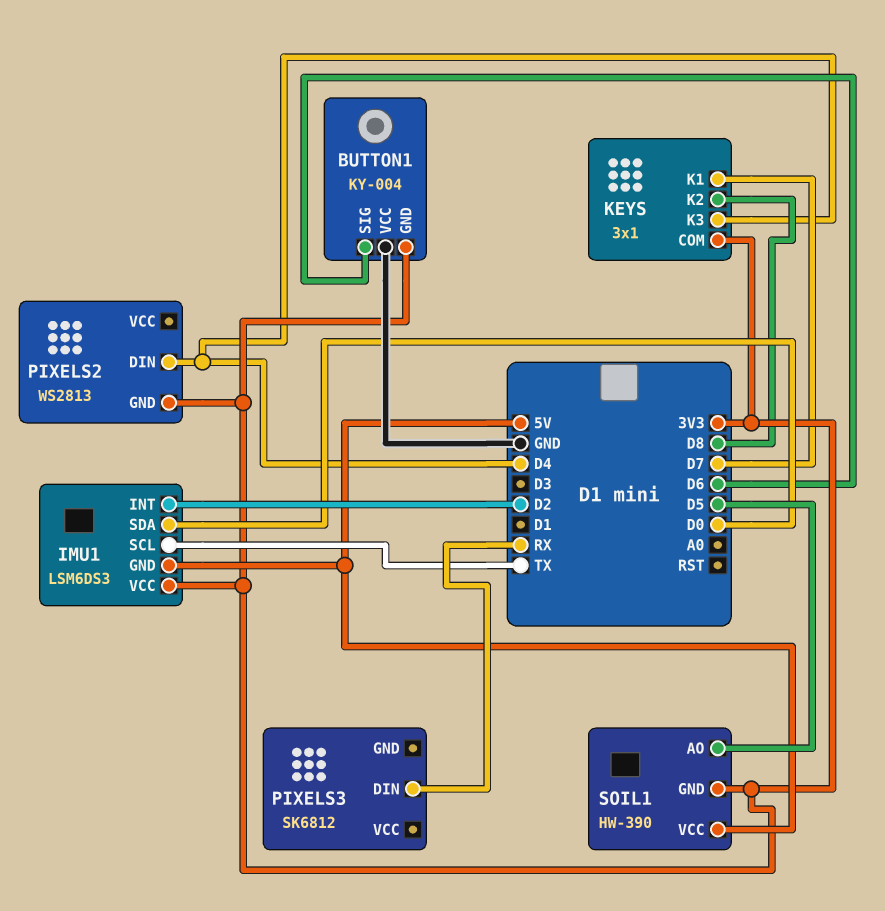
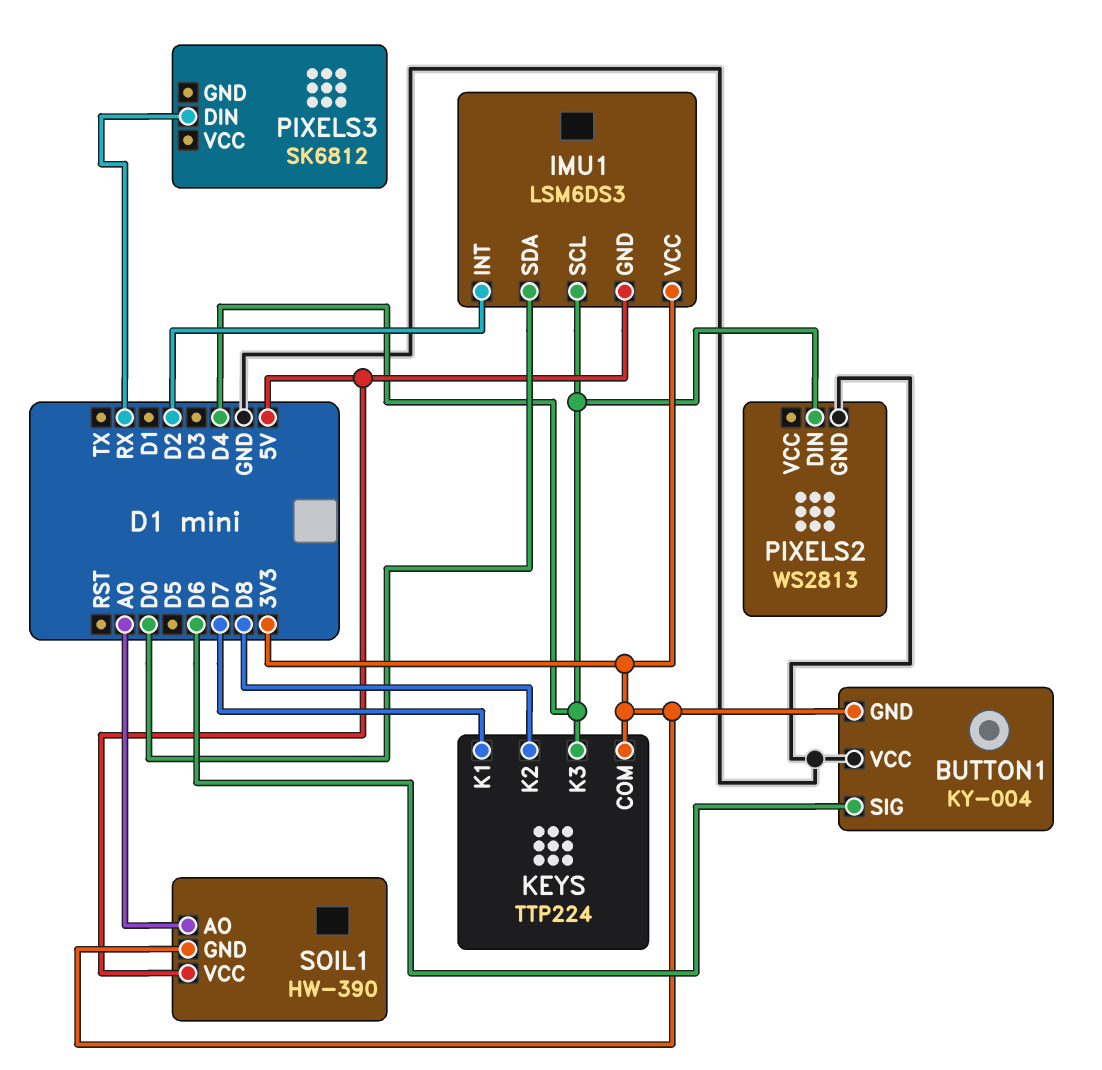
IMU1 pin SCL: TX -> D4
KEYS: 3x1 -> TTP224
PIXELS2 pin GND: 3V3 -> GND
SOIL1 pin AO: D5 -> A0

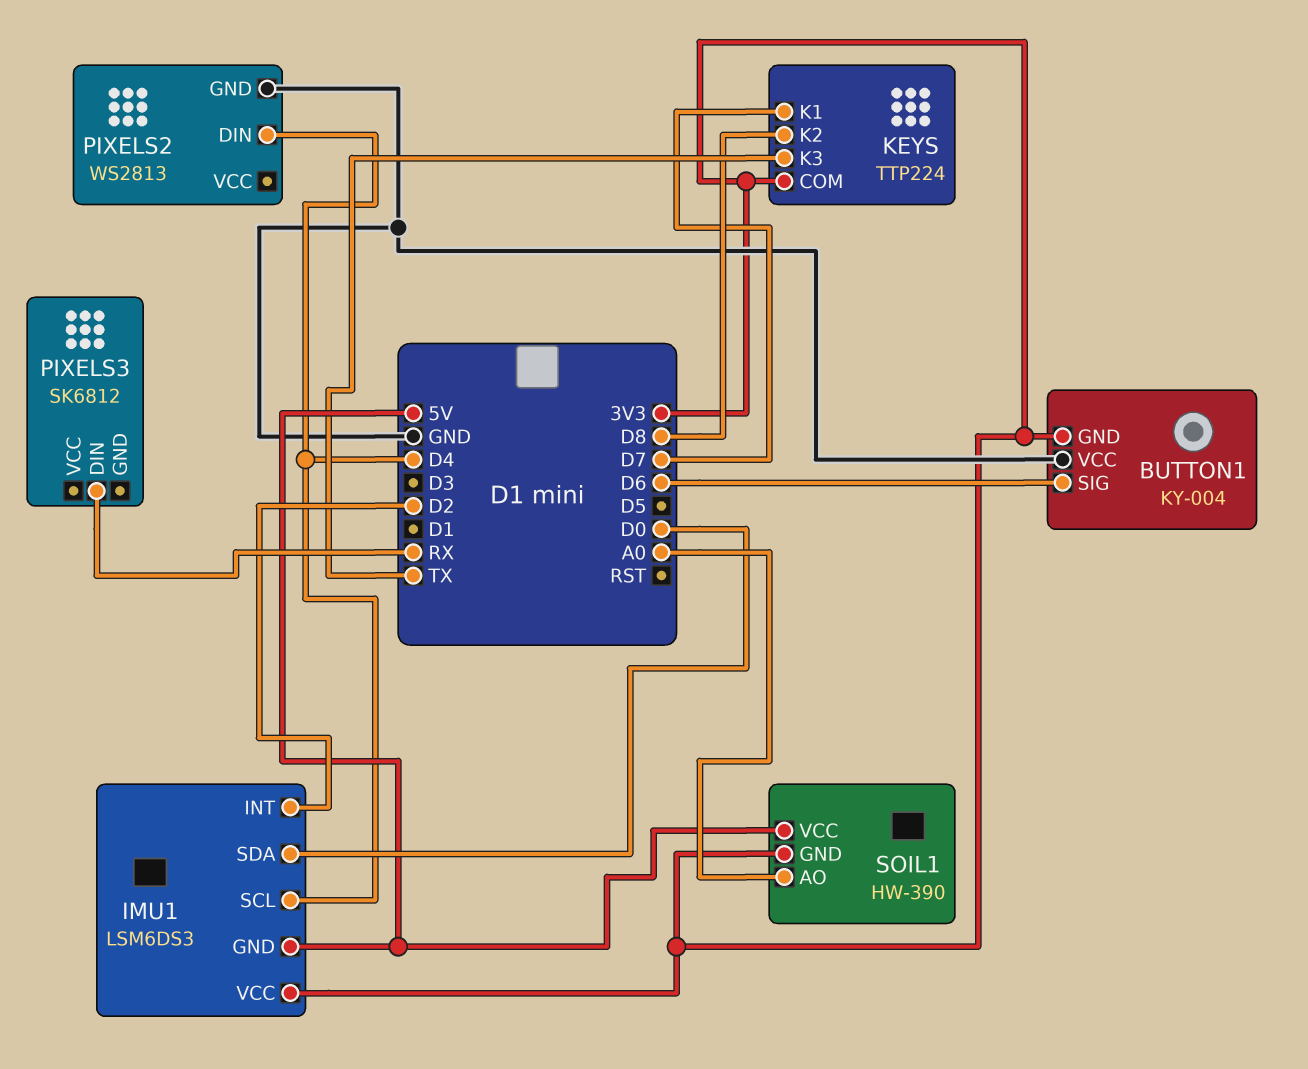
KEYS pin K3: D4 -> TX

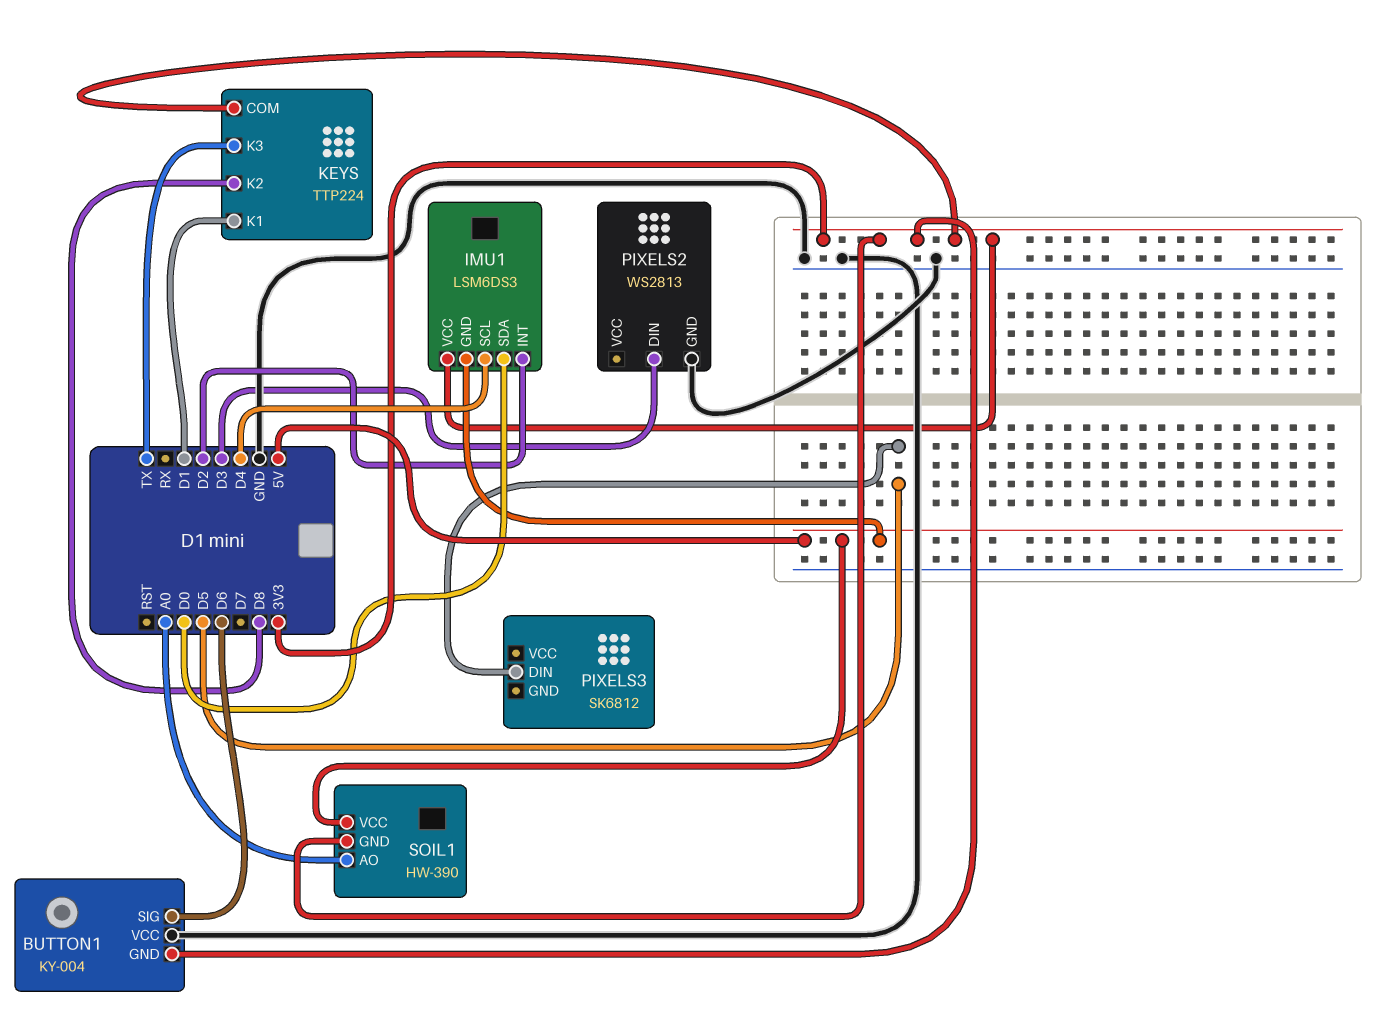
KEYS pin K1: D7 -> D1
PIXELS2 pin DIN: D4 -> D3
PIXELS3 pin DIN: RX -> D5

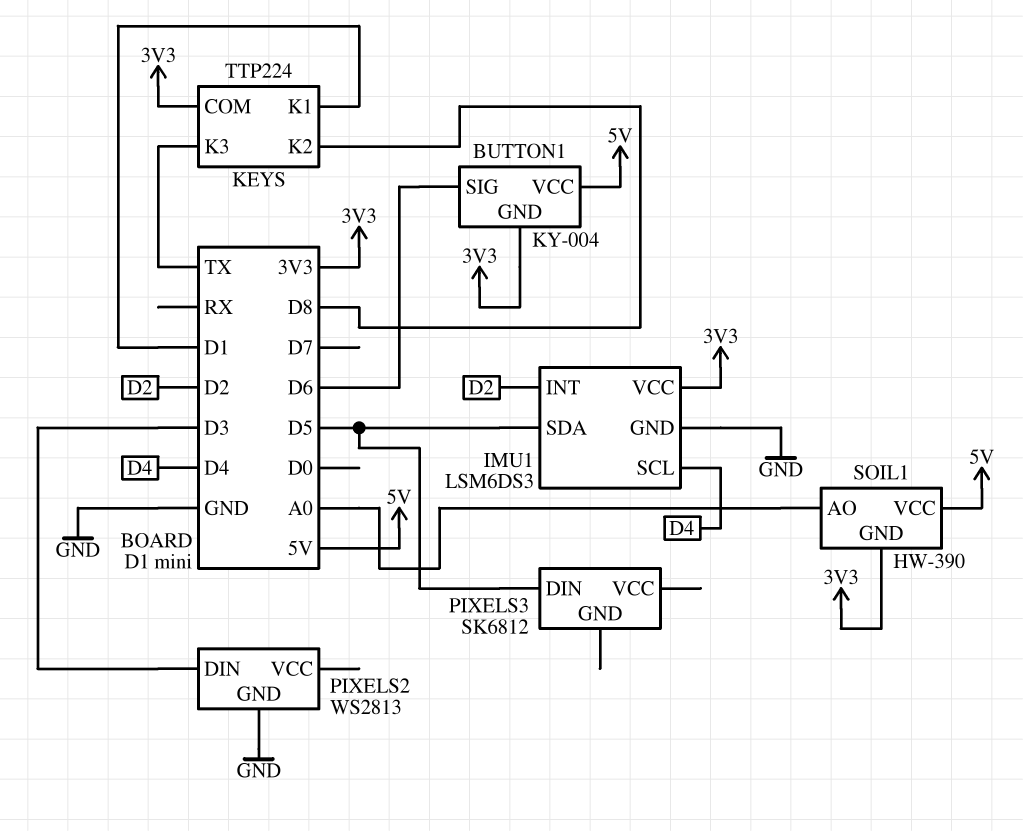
BUTTON1 pin VCC: GND -> 5V
IMU1 pin GND: 5V -> GND
IMU1 pin SDA: D0 -> D5

